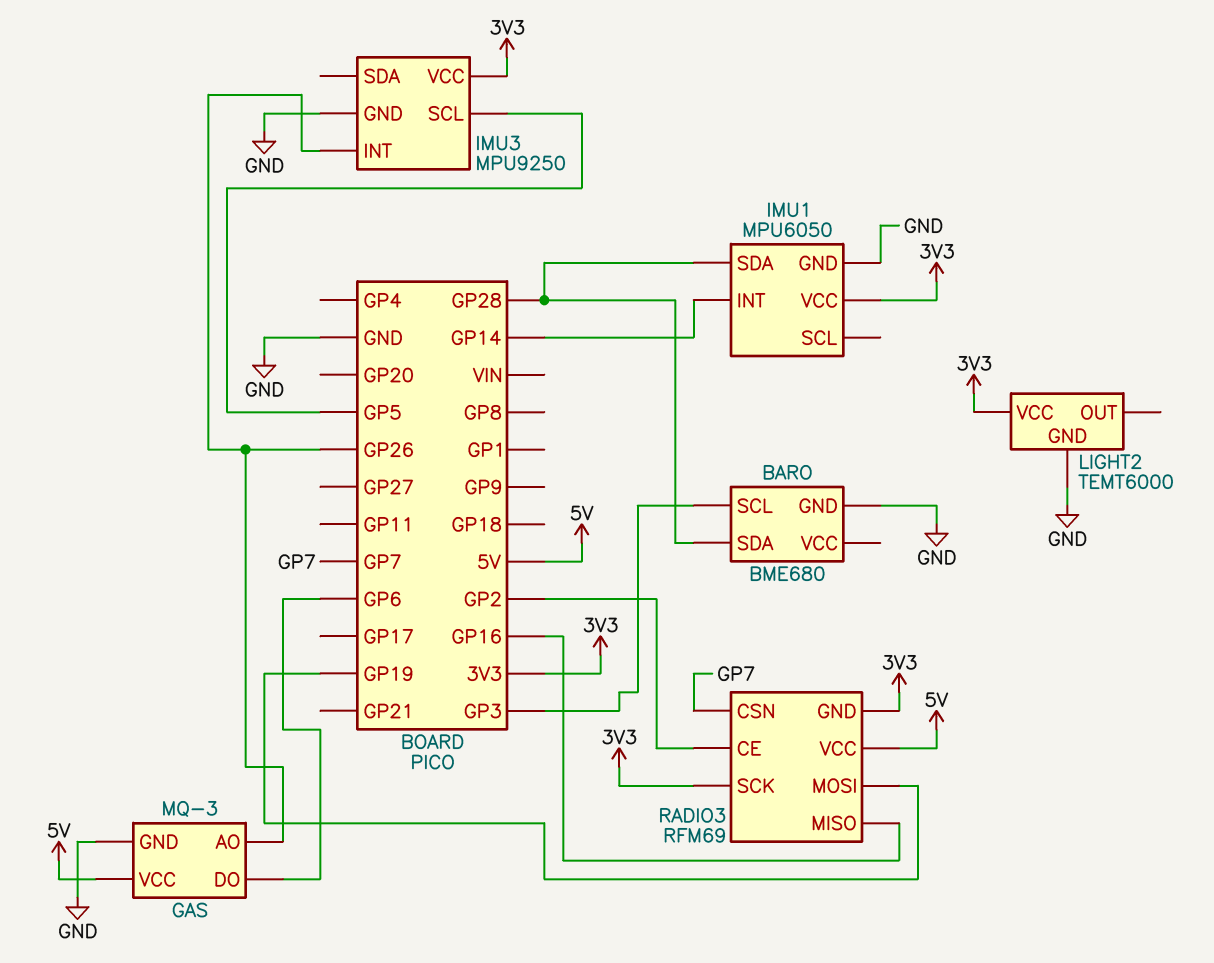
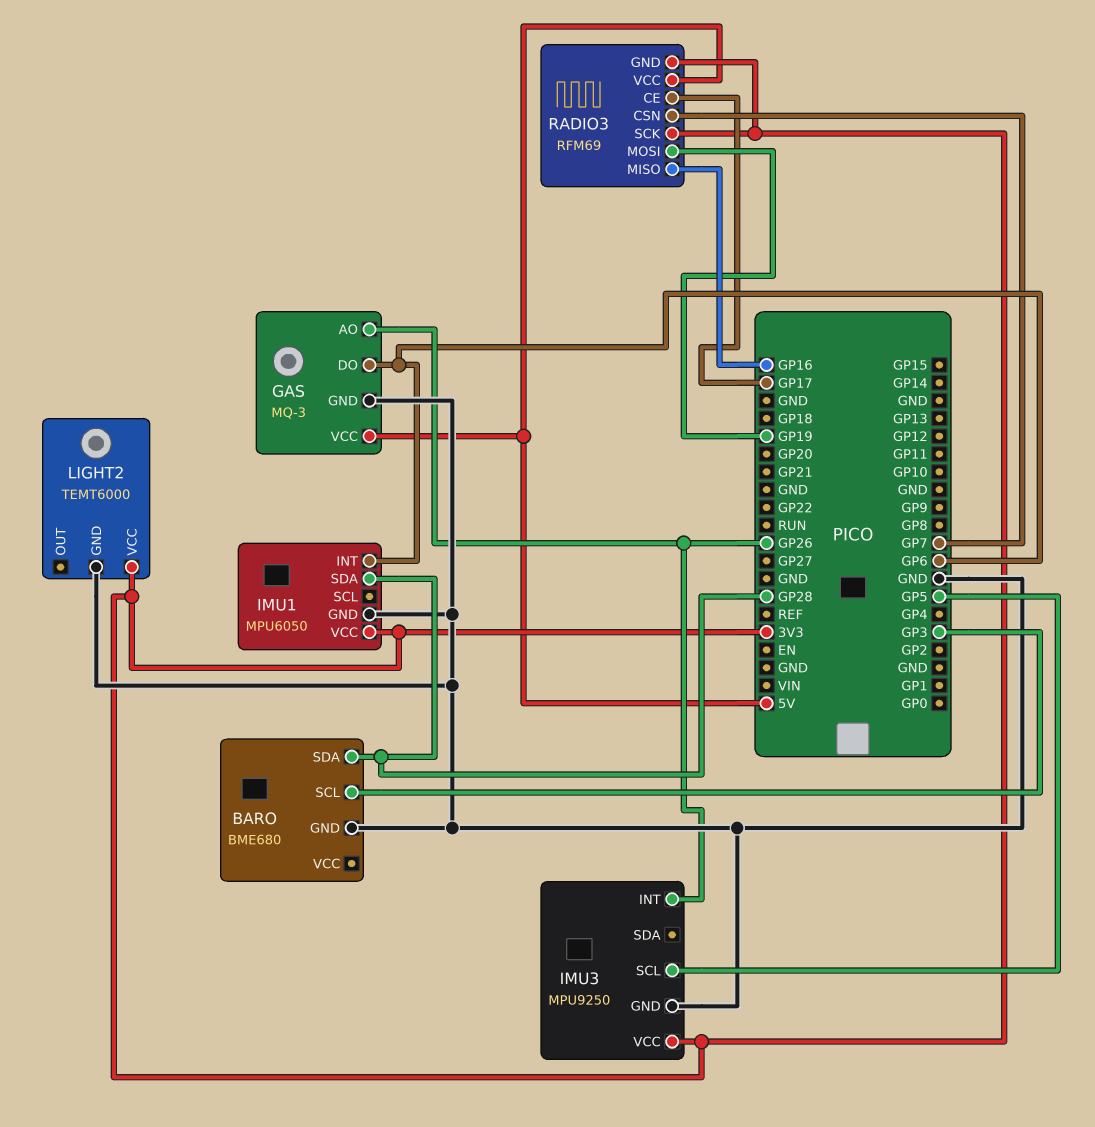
IMU1 pin INT: GP14 -> GP6
RADIO3 pin CE: GP2 -> GP17

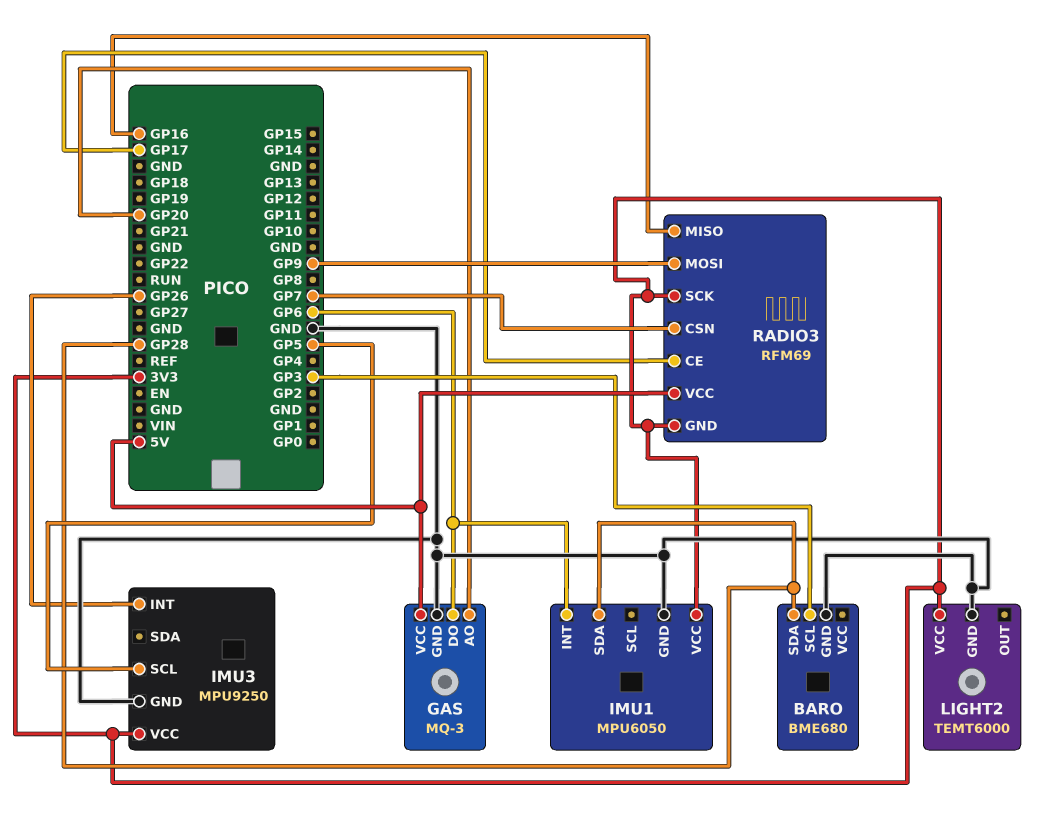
GAS pin AO: GP26 -> GP20
RADIO3 pin MOSI: GP19 -> GP9

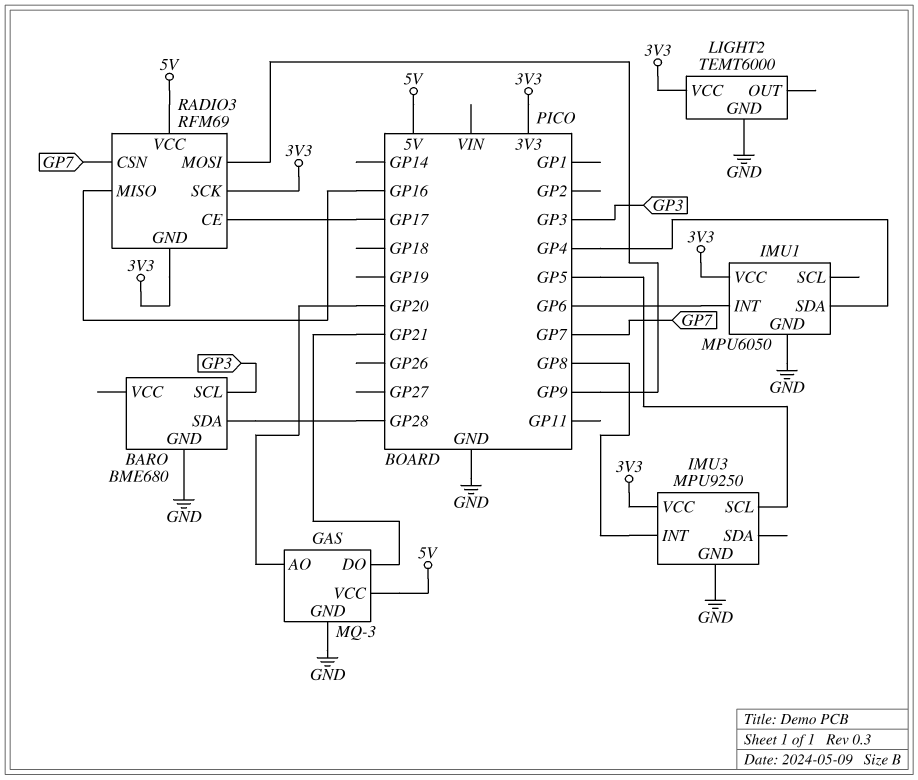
GAS pin DO: GP6 -> GP21
IMU1 pin SDA: GP28 -> GP4
IMU3 pin INT: GP26 -> GP8

